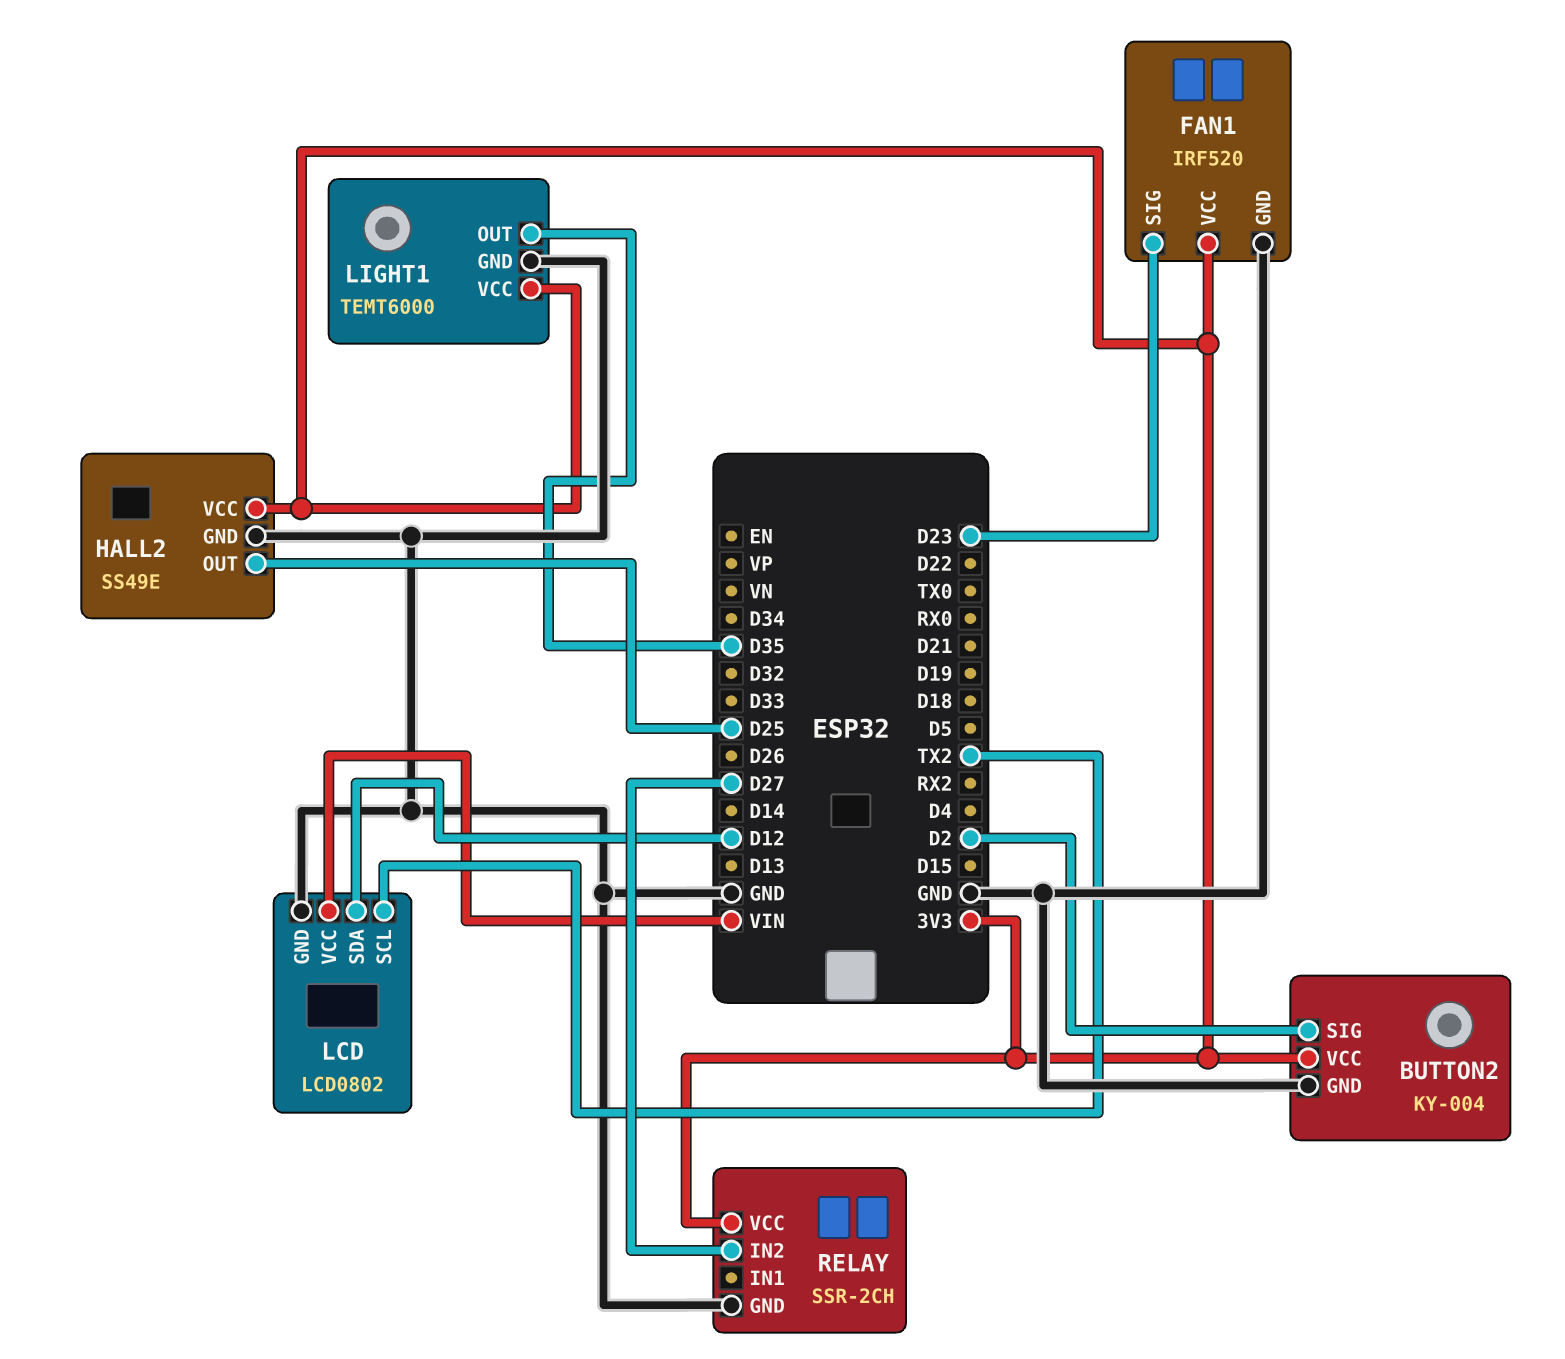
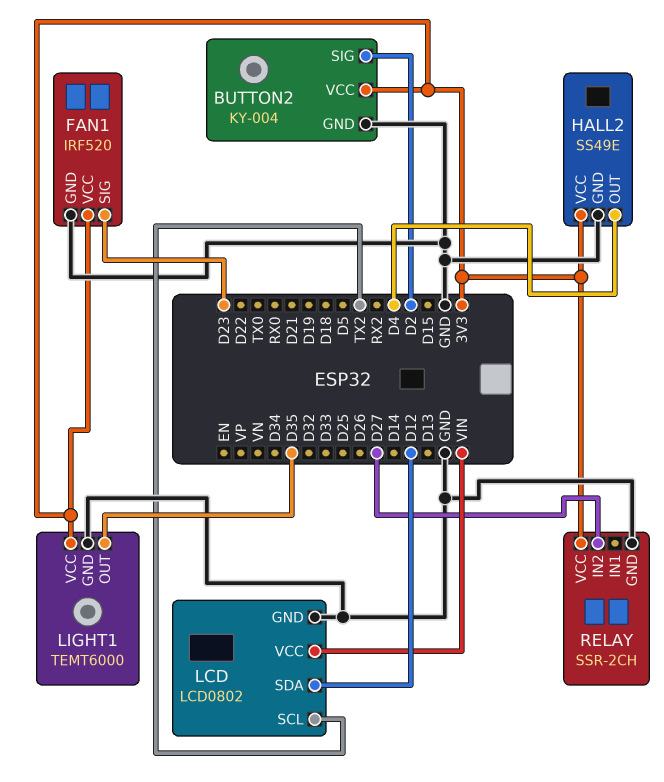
HALL2 pin OUT: D25 -> D4

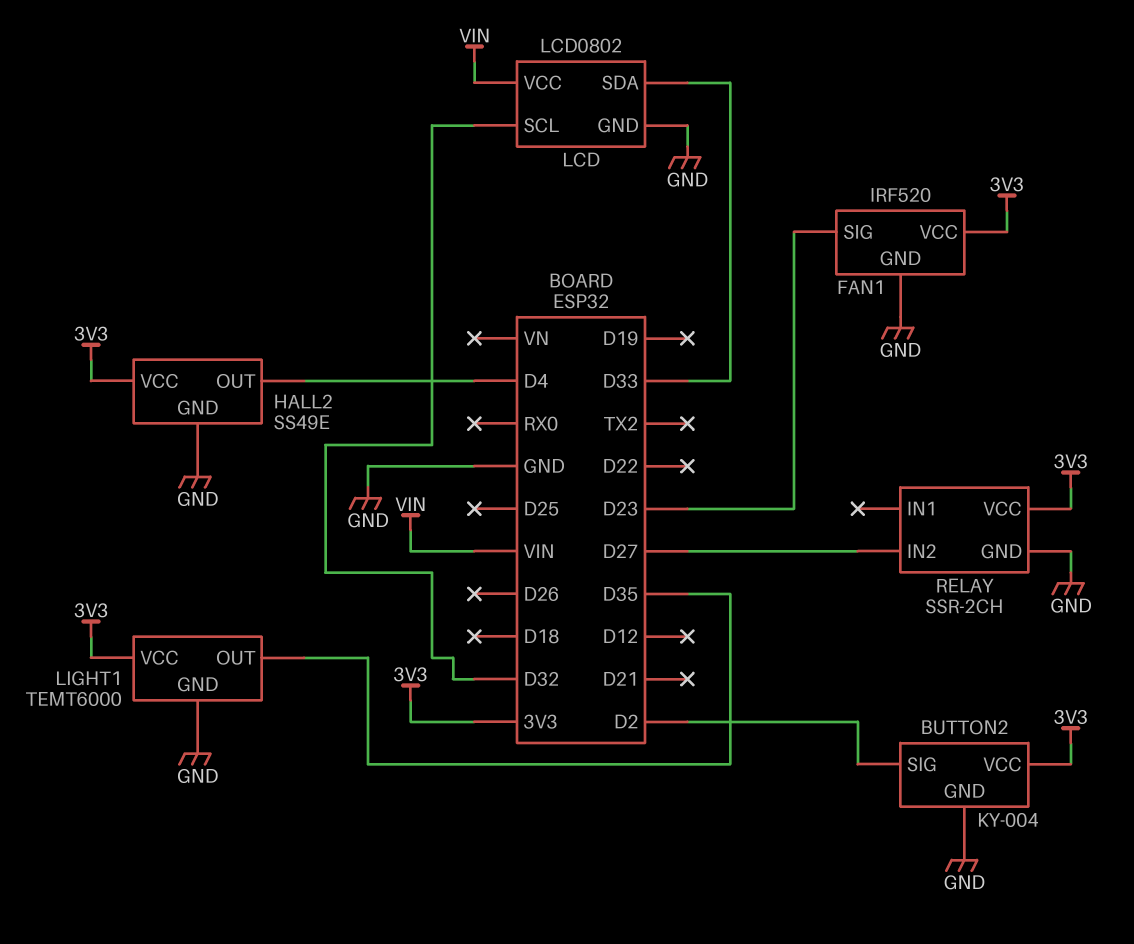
LCD pin SCL: TX2 -> D32
LCD pin SDA: D12 -> D33

